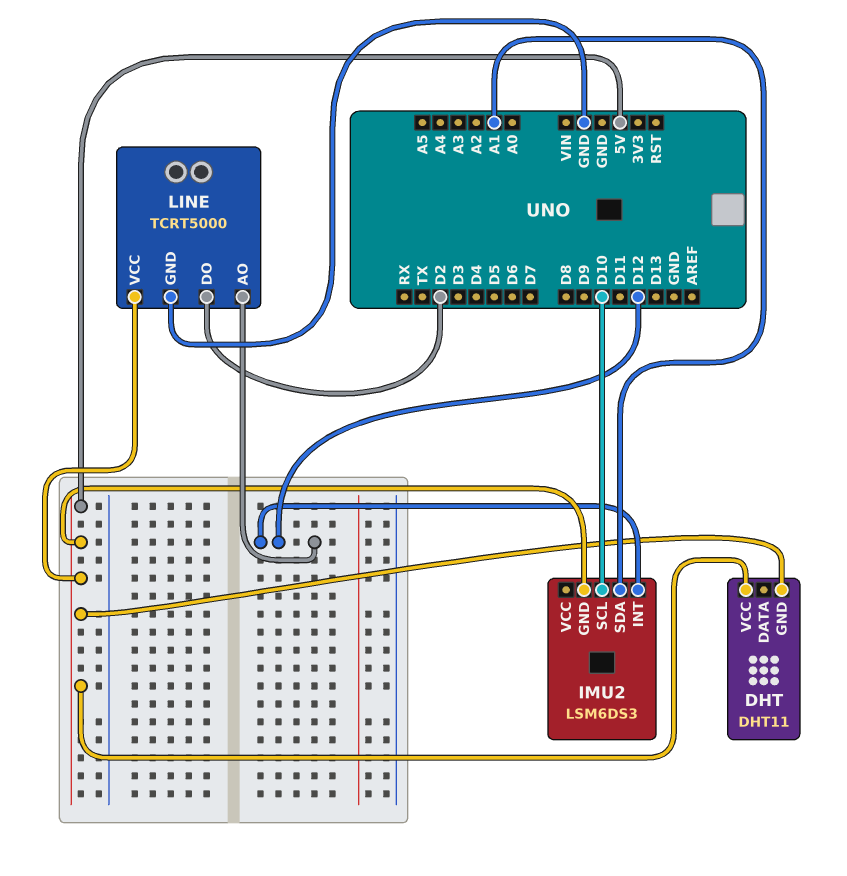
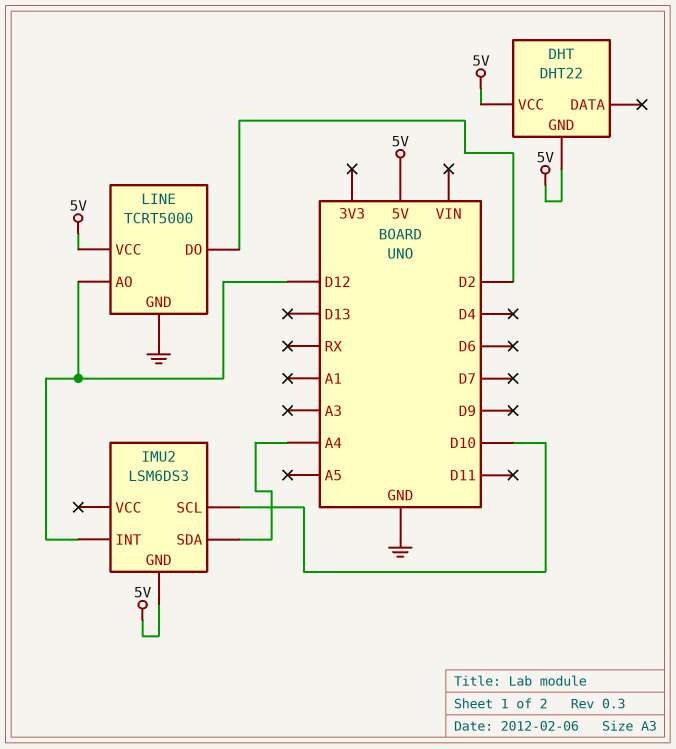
DHT: DHT11 -> DHT22
IMU2 pin SDA: A1 -> A4

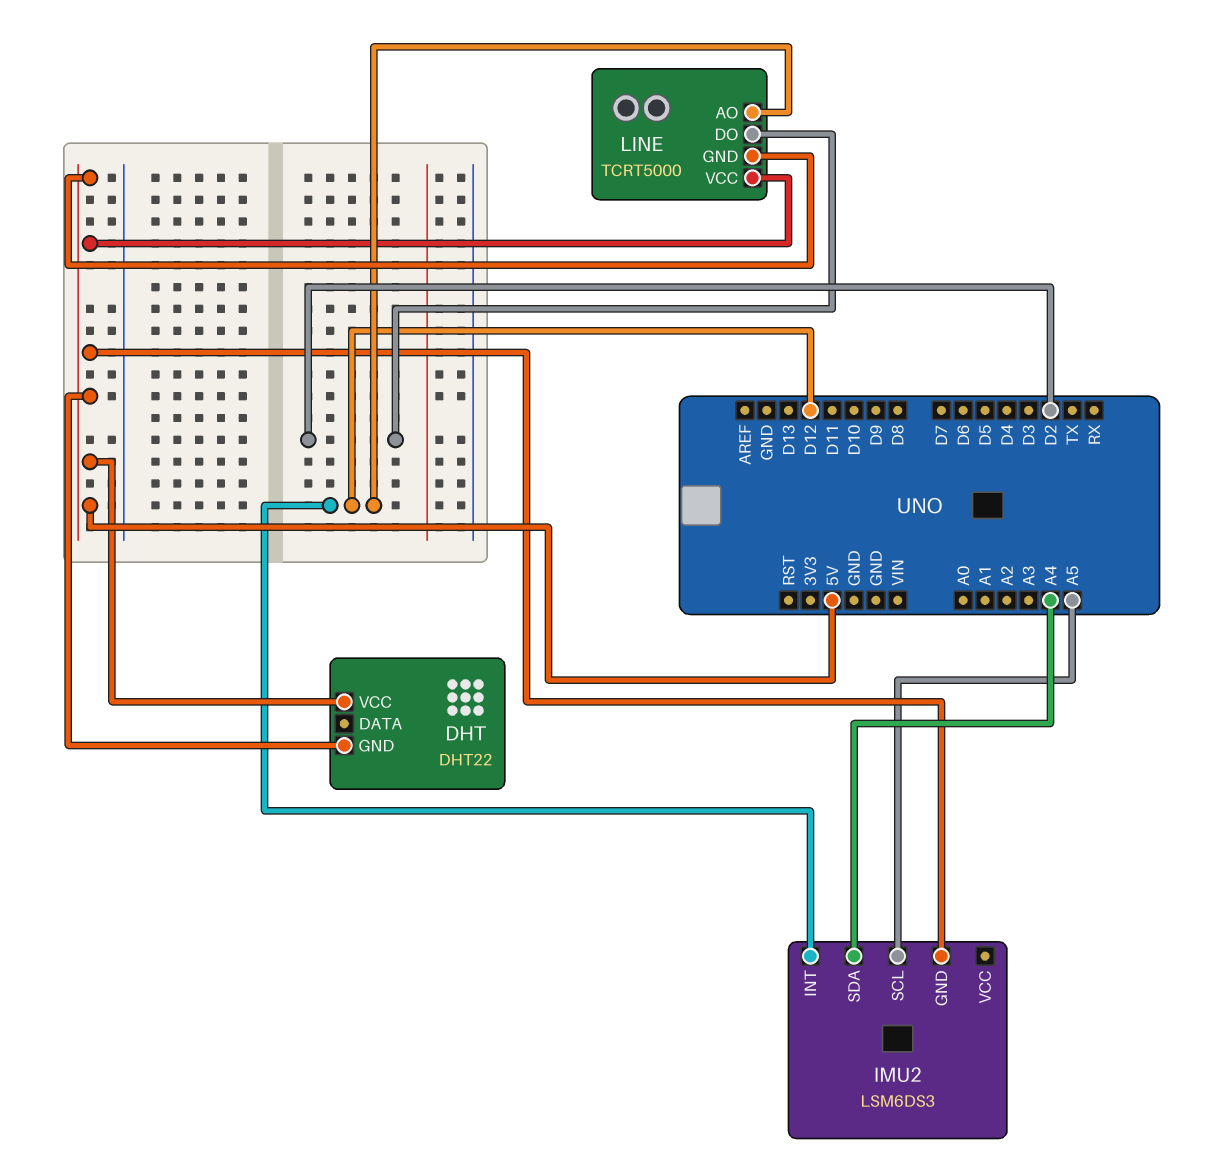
IMU2 pin SCL: D10 -> A5
LINE pin GND: GND -> 5V

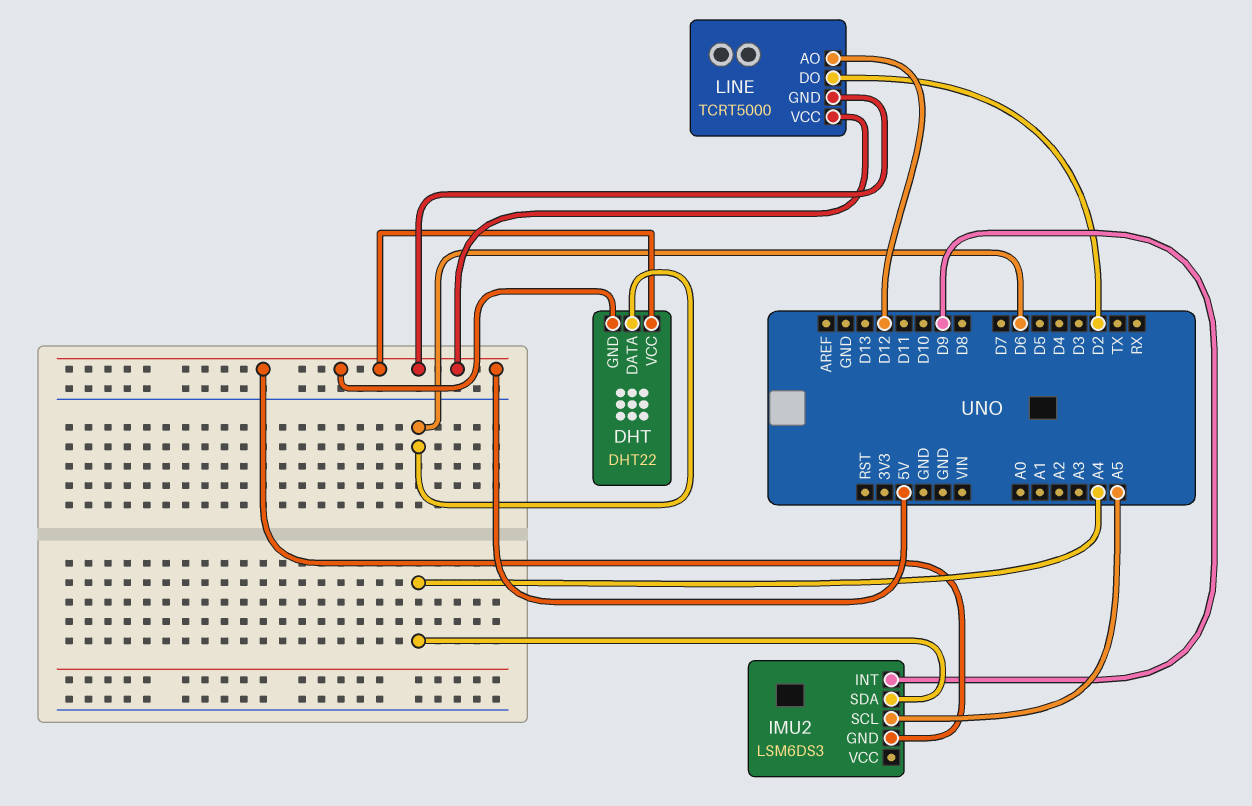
DHT pin DATA: none -> D6
IMU2 pin INT: D12 -> D9

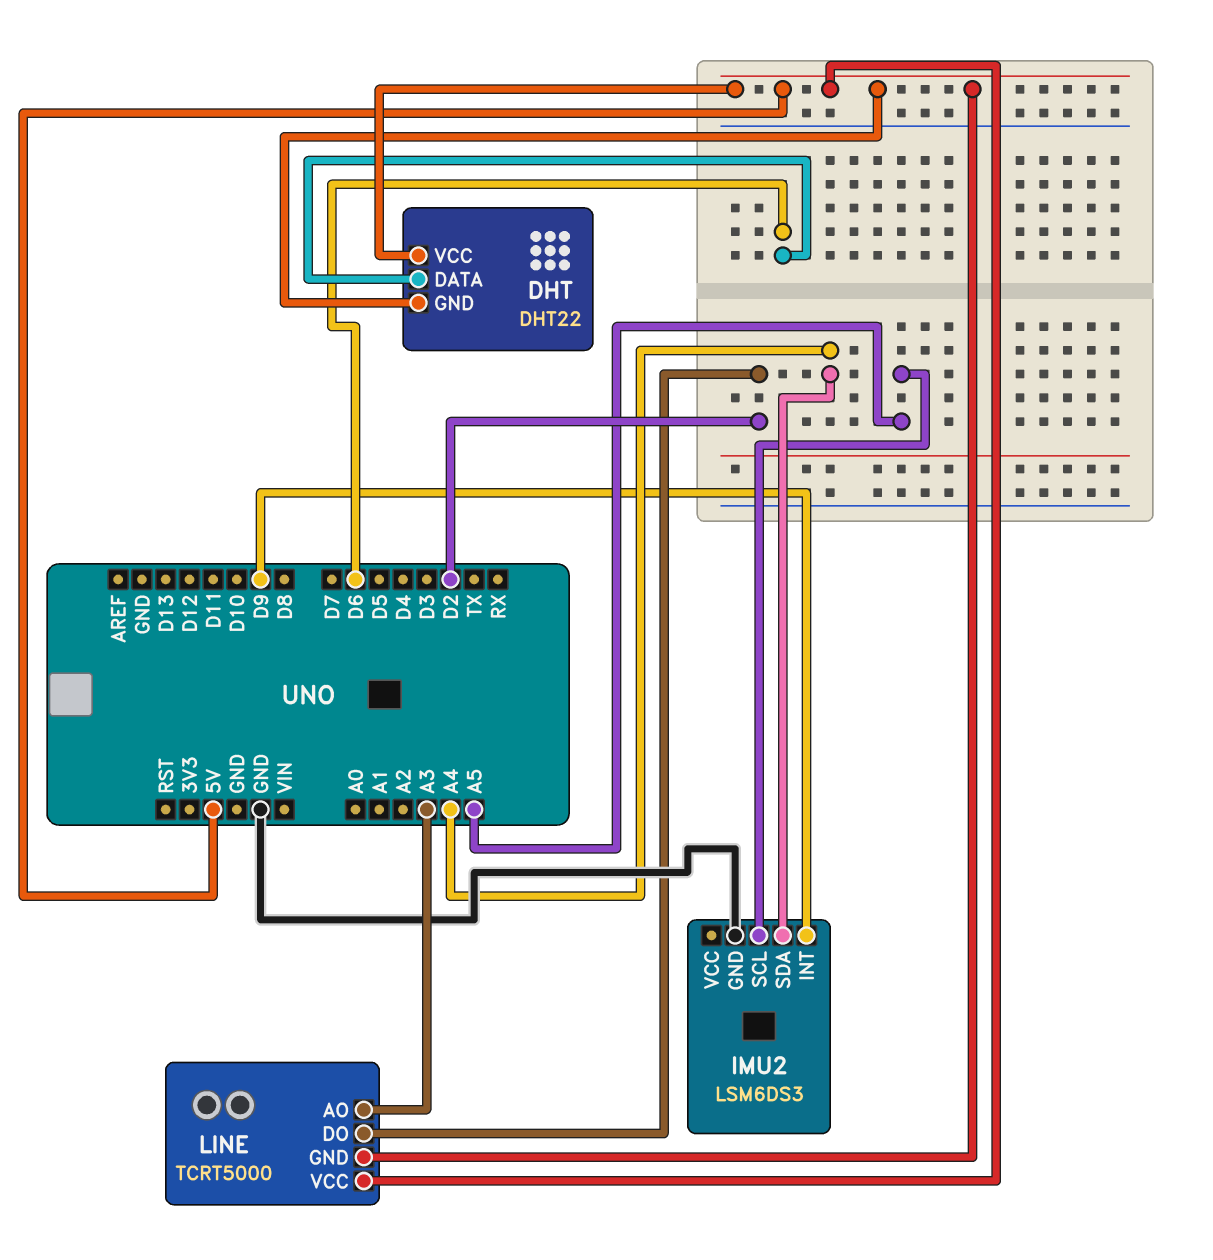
IMU2 pin GND: 5V -> GND
LINE pin AO: D12 -> A3

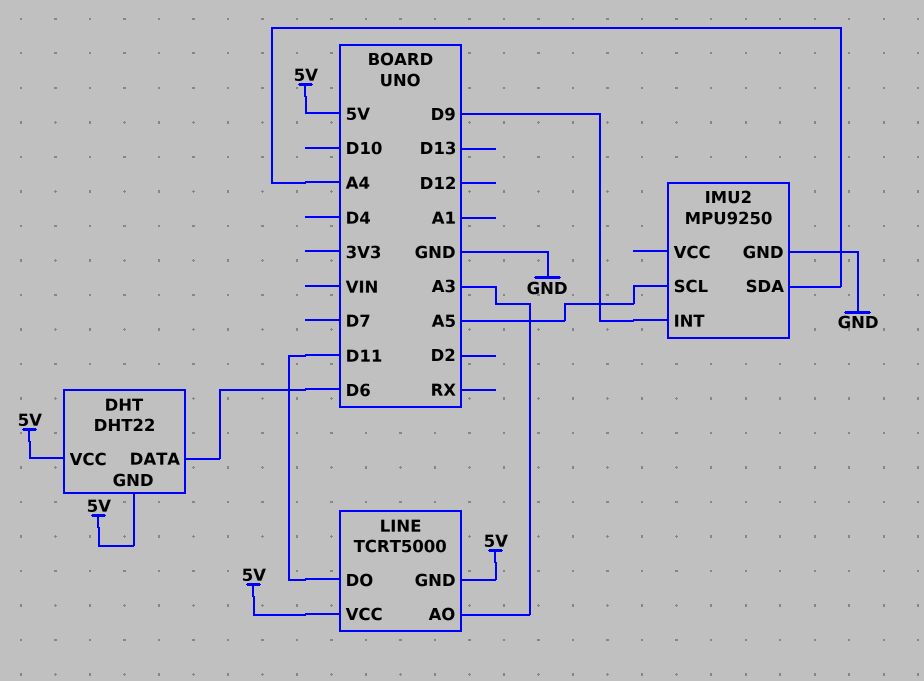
IMU2: LSM6DS3 -> MPU9250
LINE pin DO: D2 -> D11

